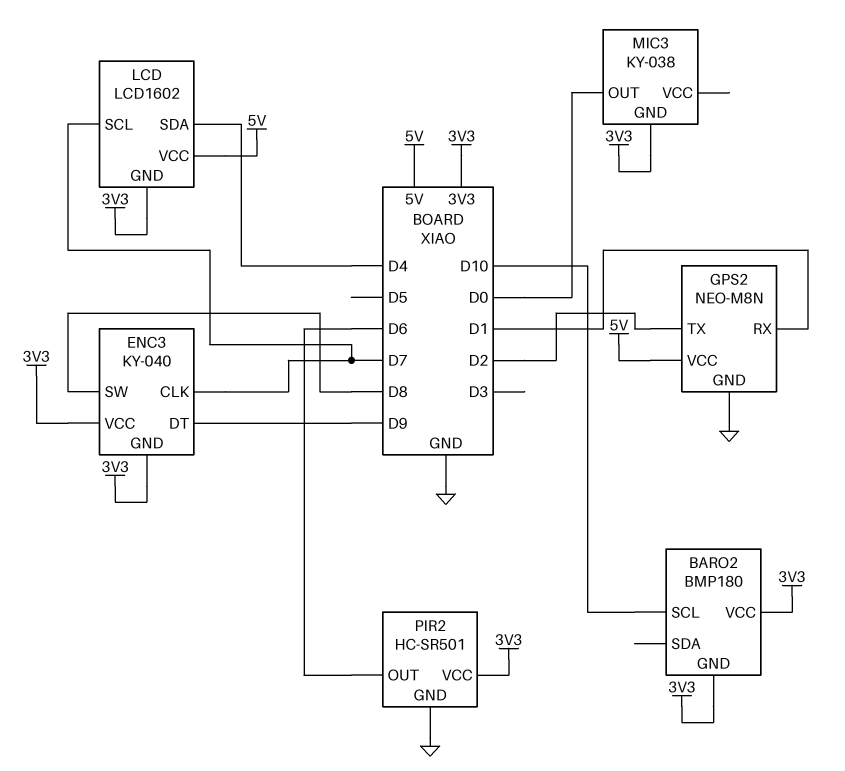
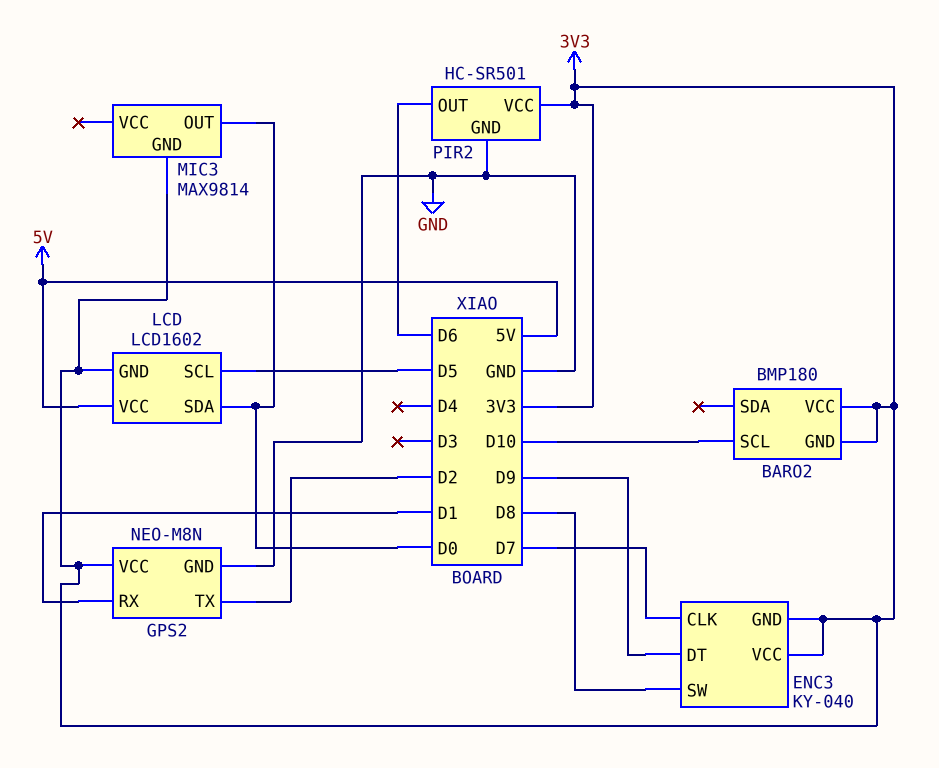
GPS2 pin VCC: 5V -> 3V3
LCD pin SCL: D7 -> D5
LCD pin SDA: D4 -> D0
MIC3: KY-038 -> MAX9814

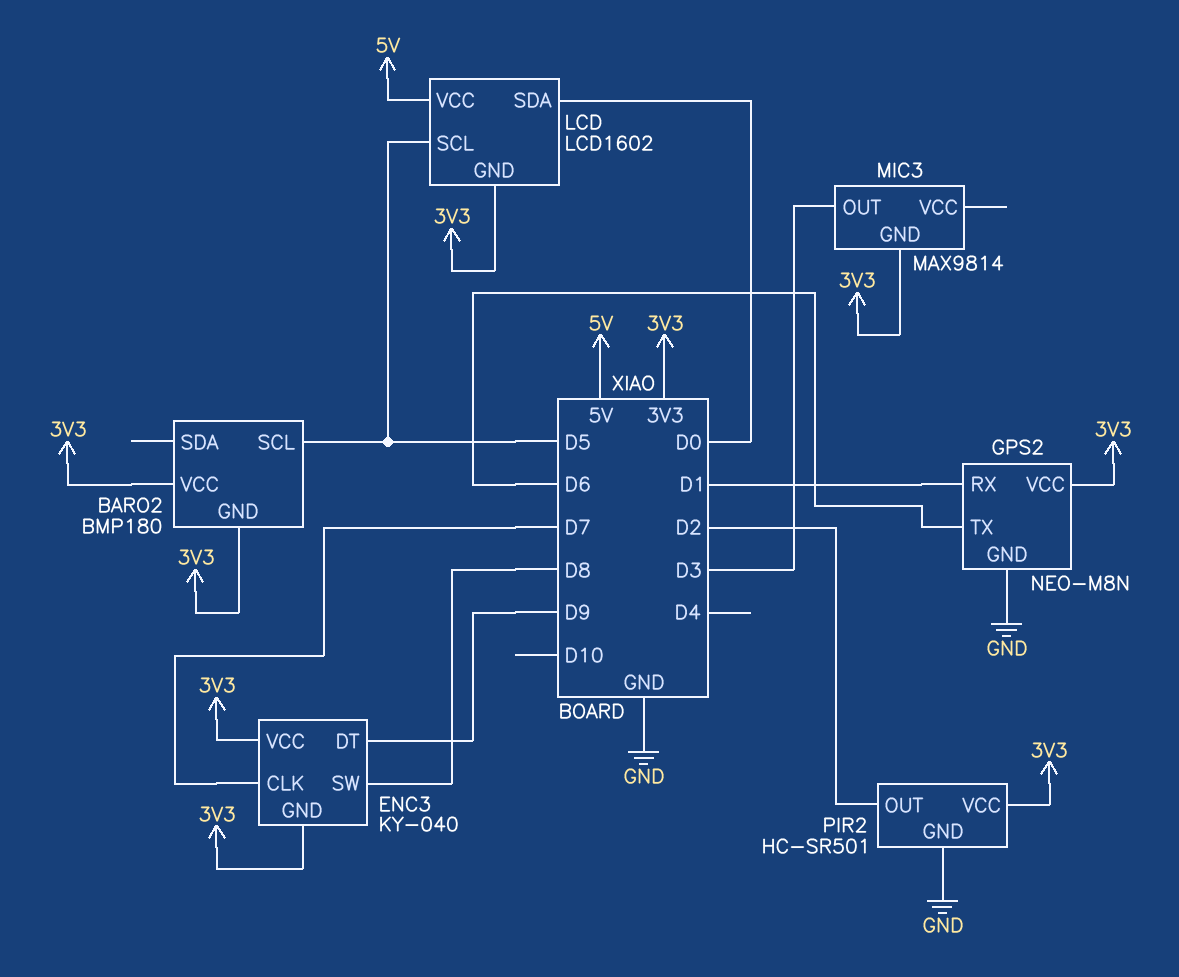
BARO2 pin SCL: D10 -> D5
GPS2 pin TX: D2 -> D6
MIC3 pin OUT: D0 -> D3
PIR2 pin OUT: D6 -> D2

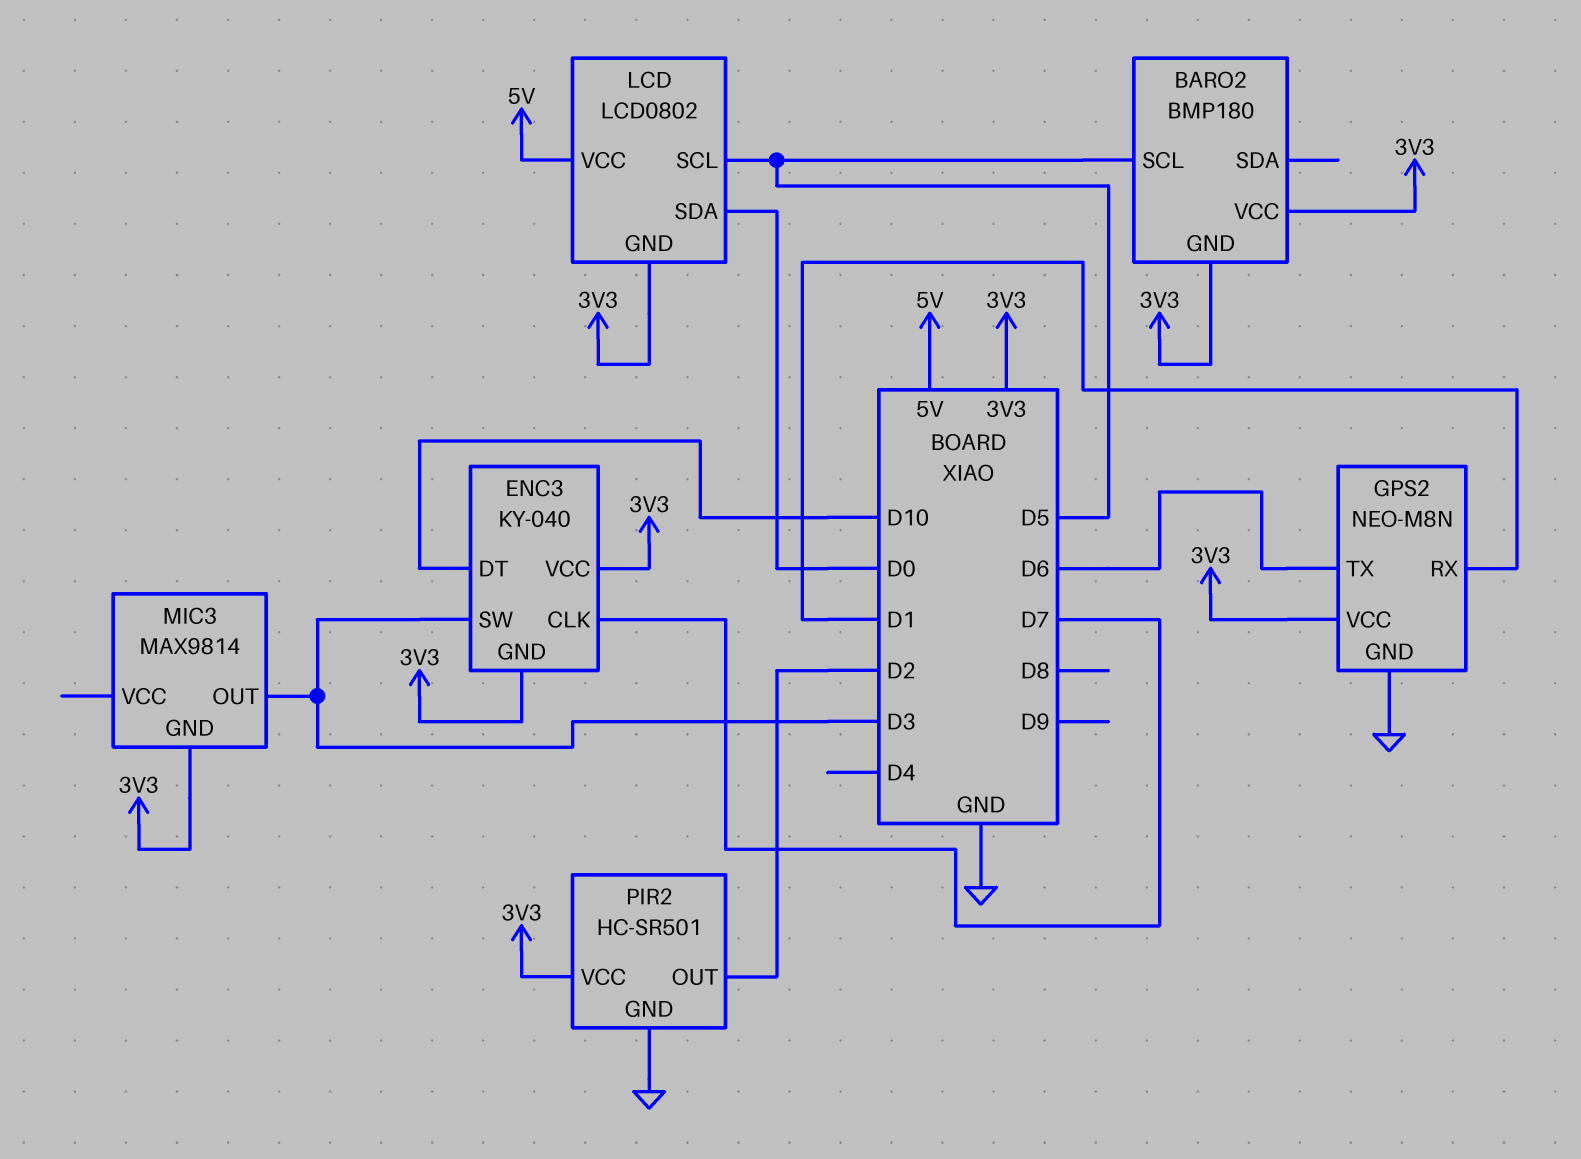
ENC3 pin DT: D9 -> D10
ENC3 pin SW: D8 -> D3
LCD: LCD1602 -> LCD0802

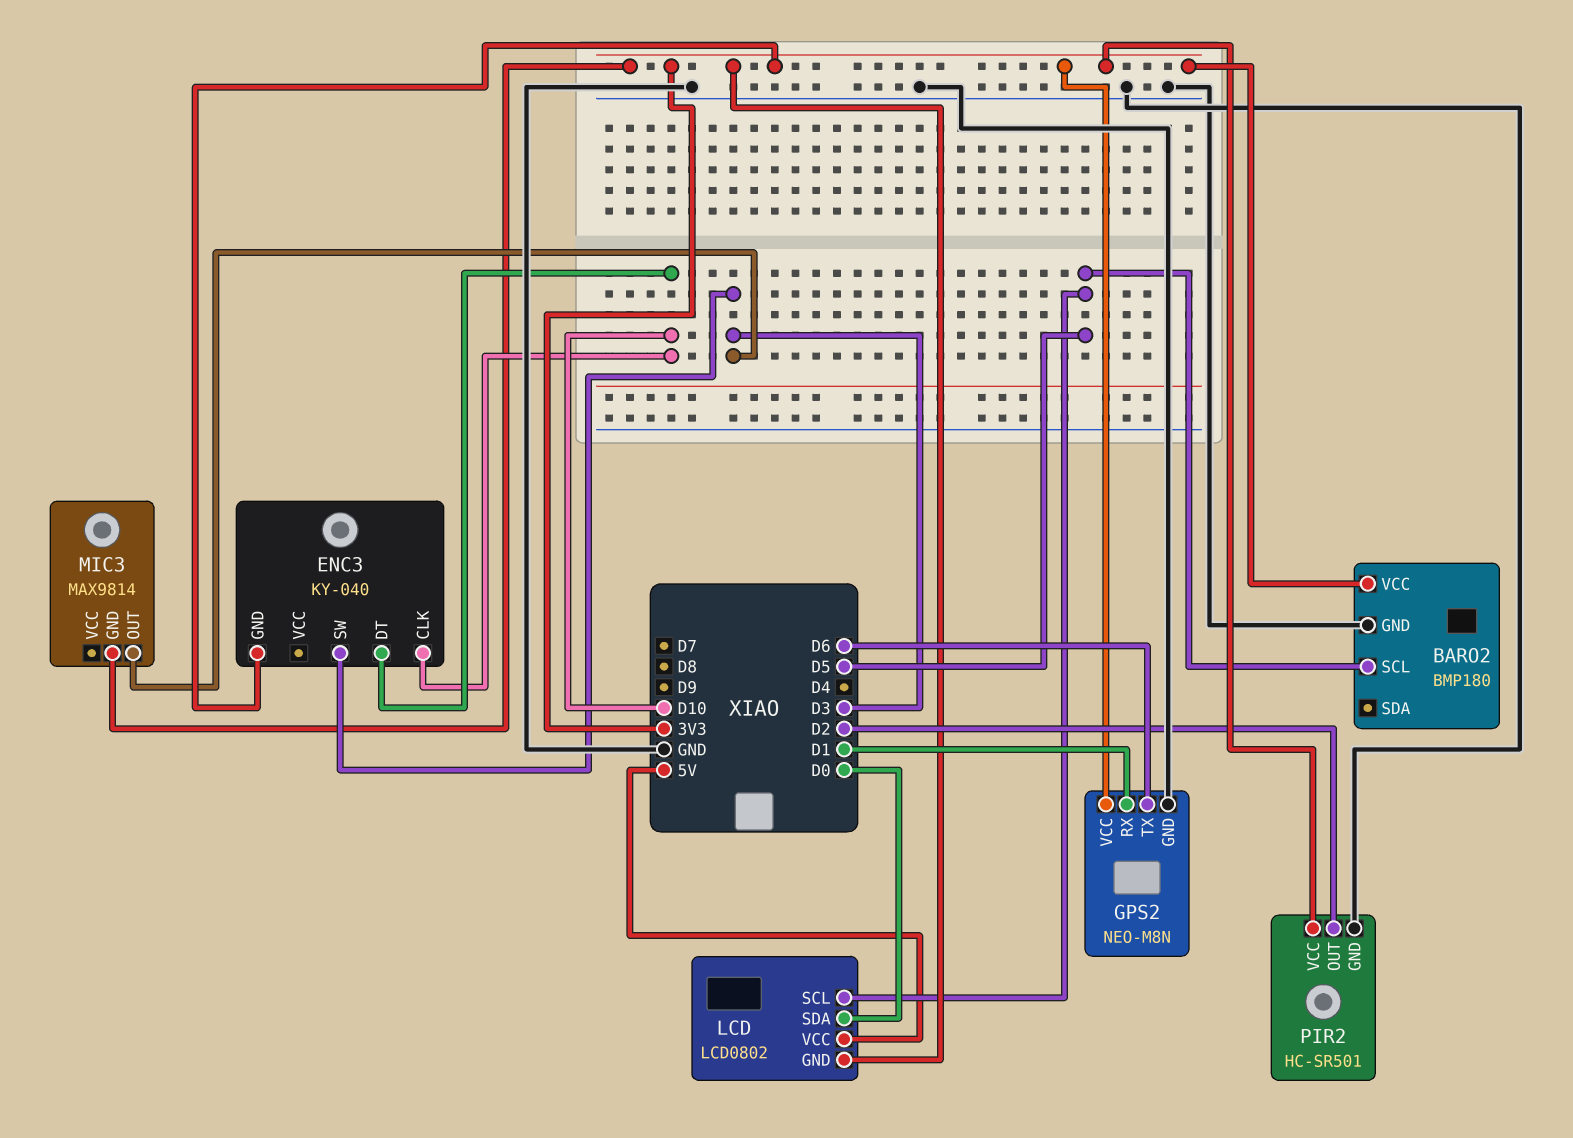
BARO2 pin GND: 3V3 -> GND
ENC3 pin CLK: D7 -> D10
ENC3 pin VCC: 3V3 -> none

